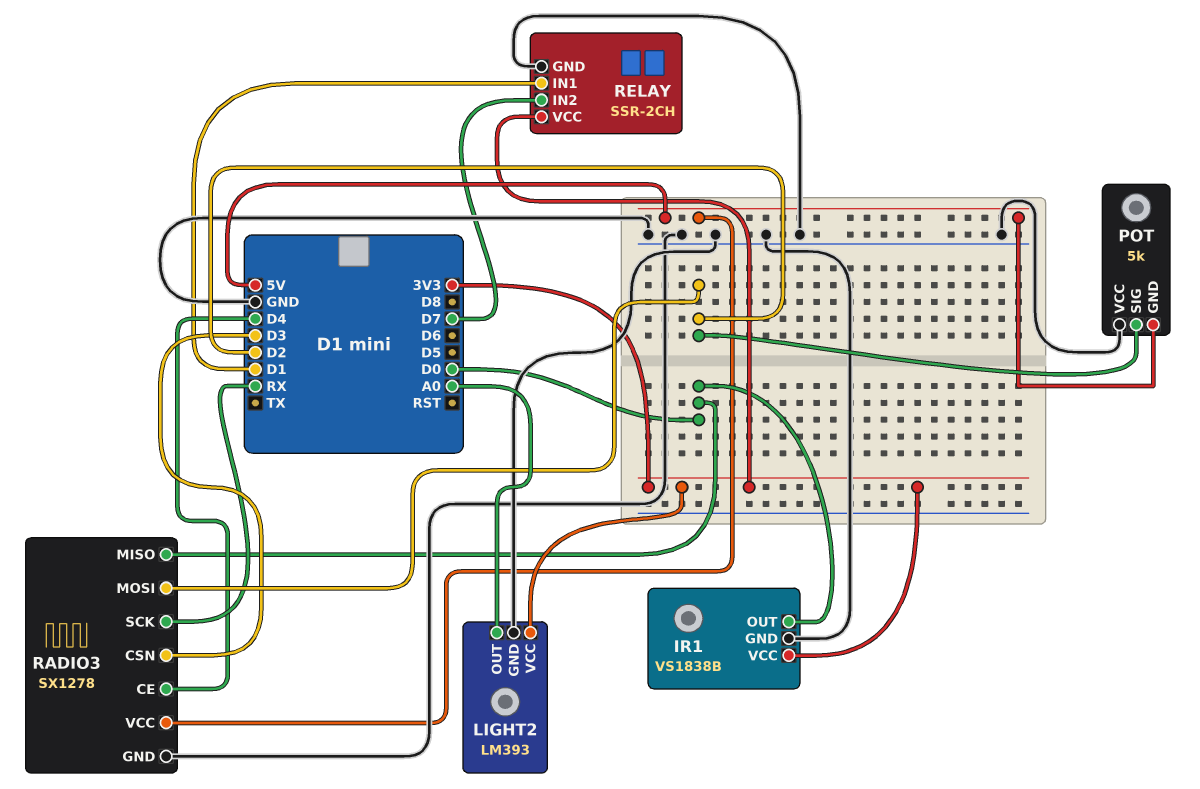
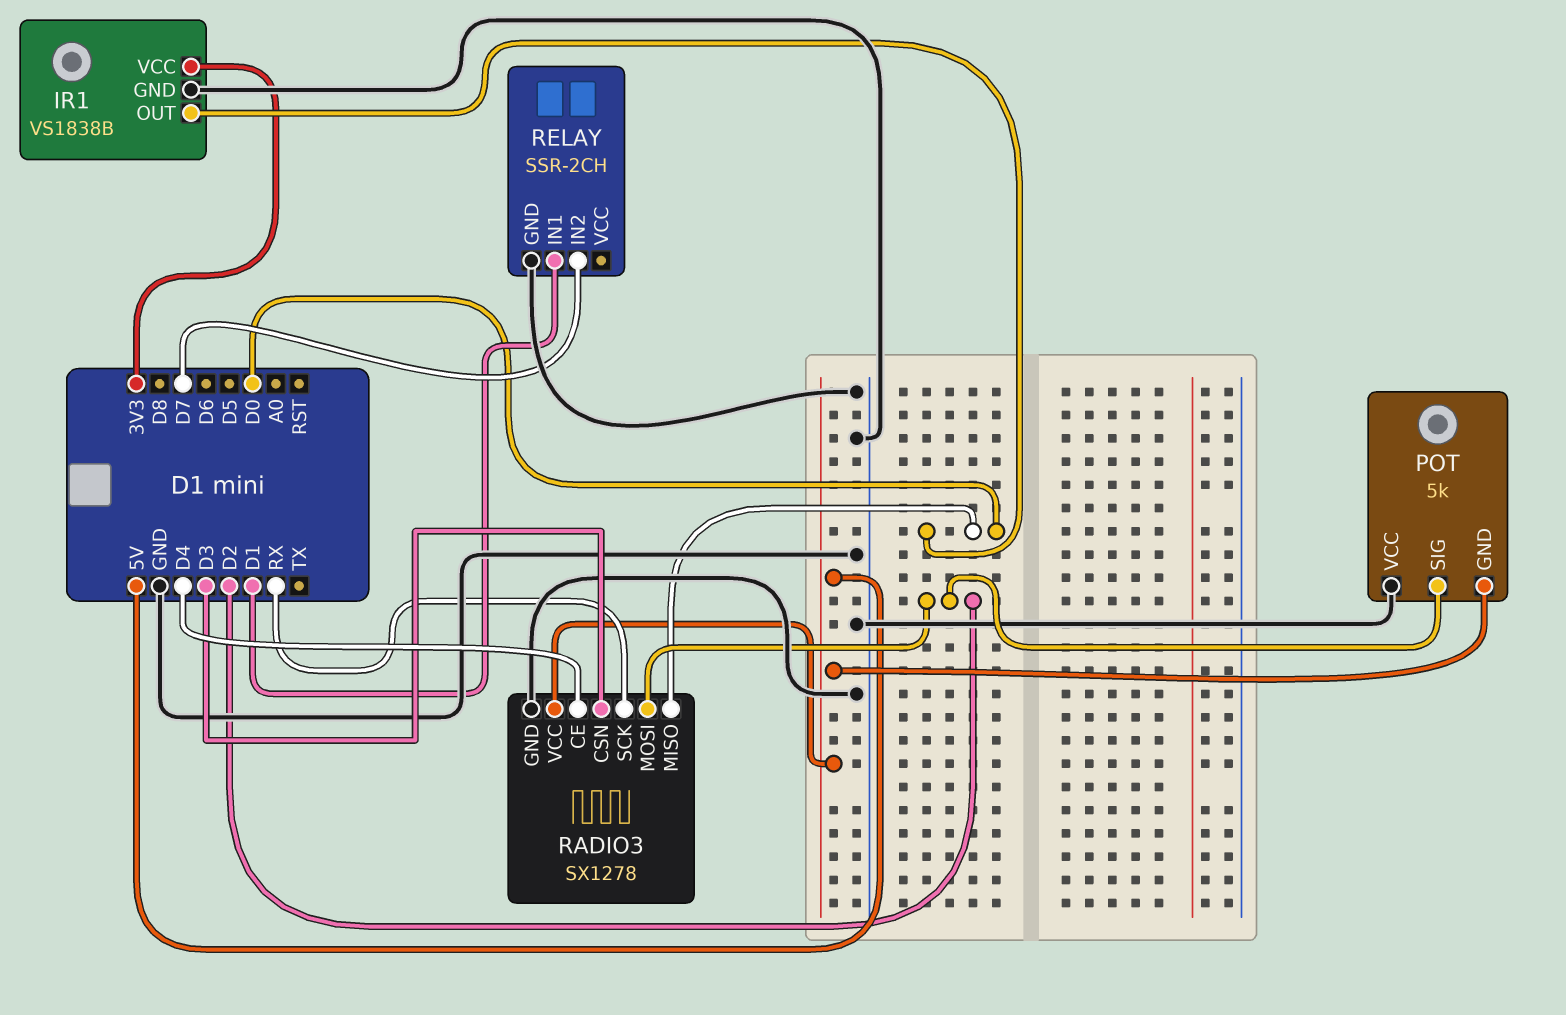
LIGHT2: LM393 -> none
LIGHT2 pin GND: GND -> none
LIGHT2 pin OUT: A0 -> none
LIGHT2 pin VCC: 3V3 -> none
RELAY pin VCC: 3V3 -> none

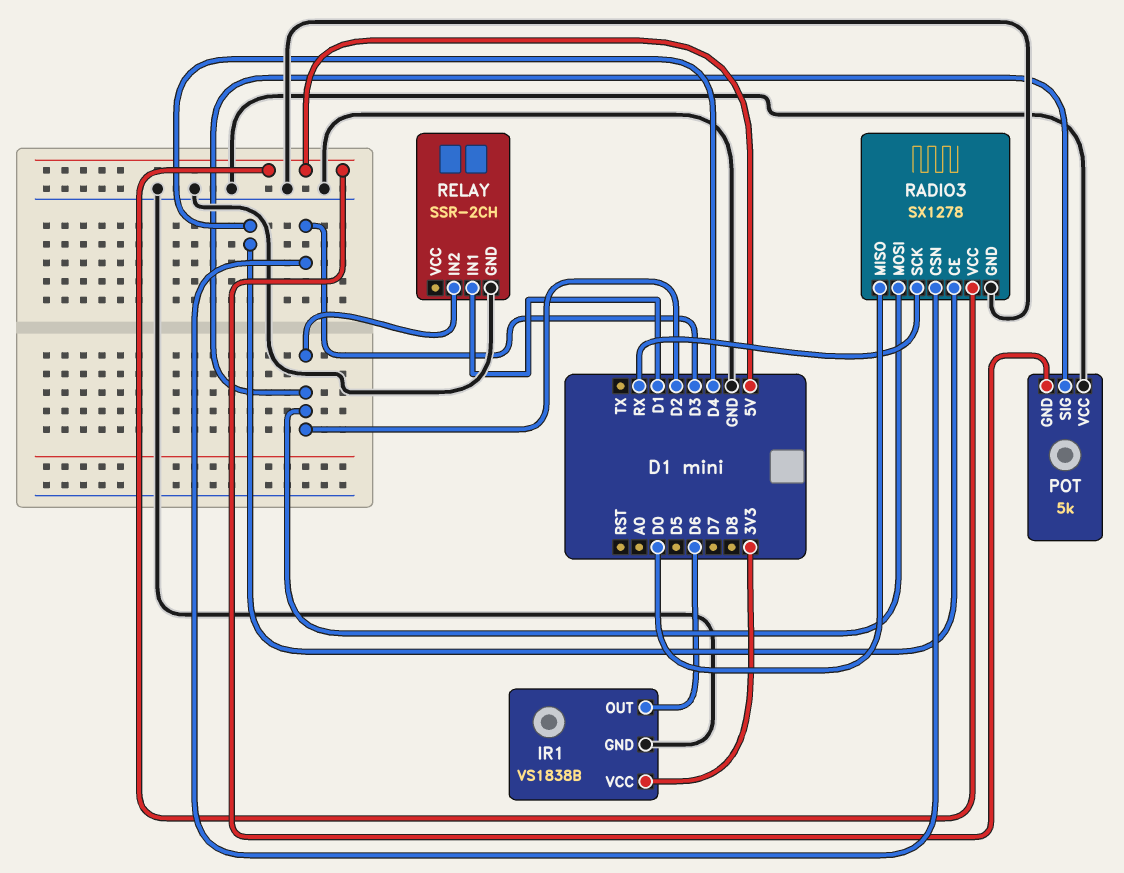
IR1 pin OUT: D0 -> D6
RELAY pin IN2: D7 -> D2

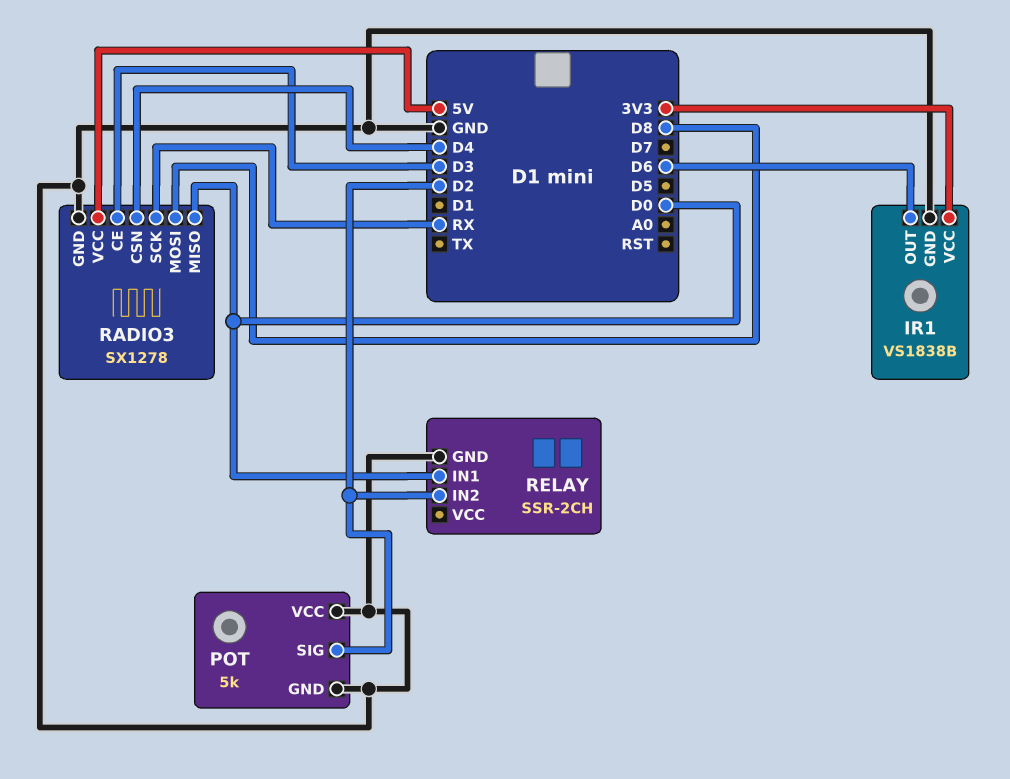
POT pin GND: 5V -> GND
RADIO3 pin CE: D4 -> D3
RADIO3 pin CSN: D3 -> D4
RADIO3 pin MOSI: D2 -> D8
RELAY pin IN1: D1 -> D0

